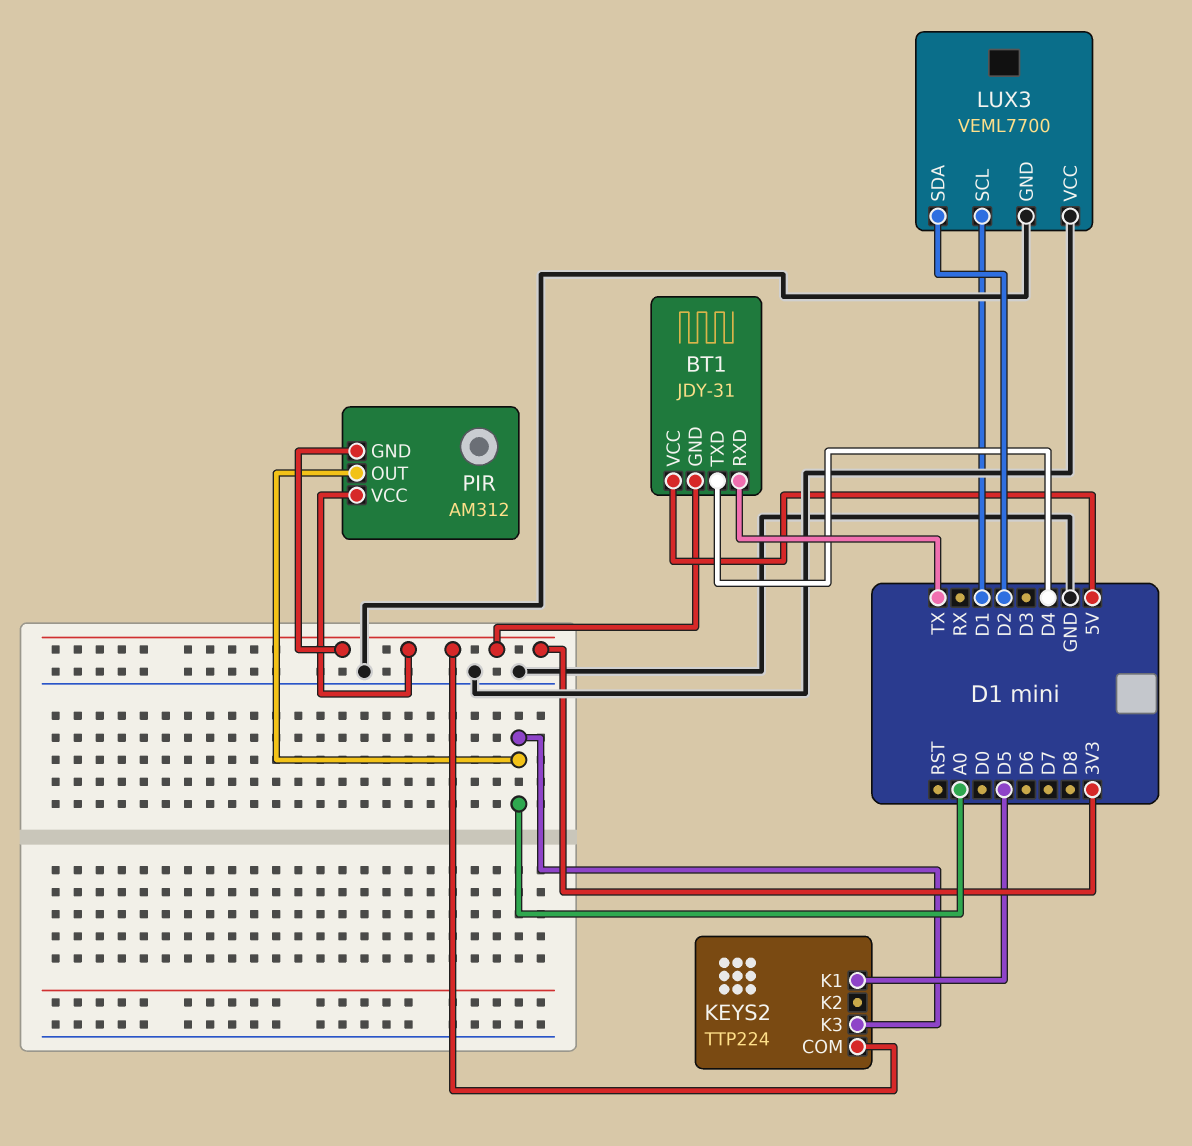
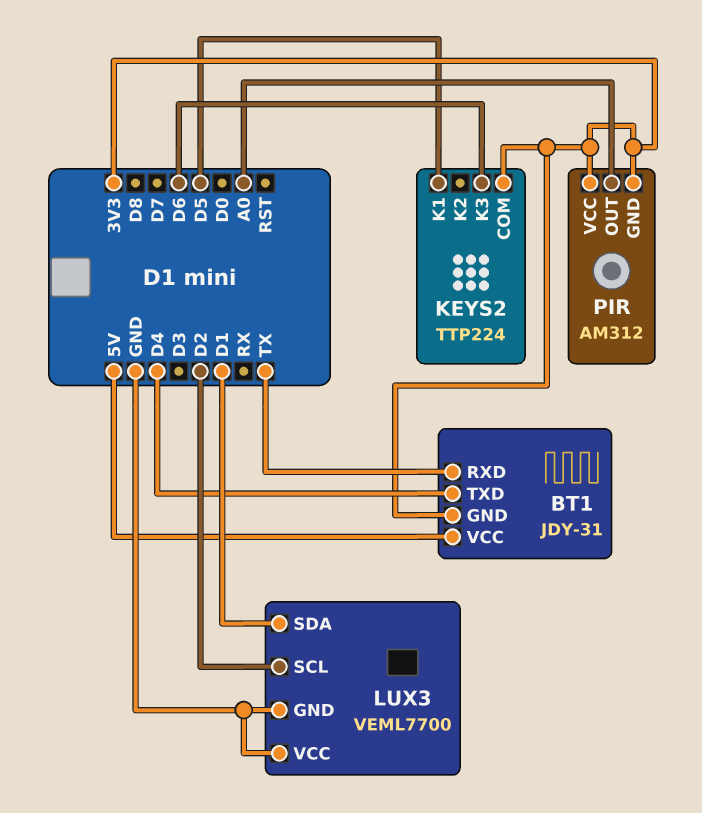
KEYS2 pin K3: A0 -> D6
LUX3 pin SCL: D1 -> D2
LUX3 pin SDA: D2 -> D1

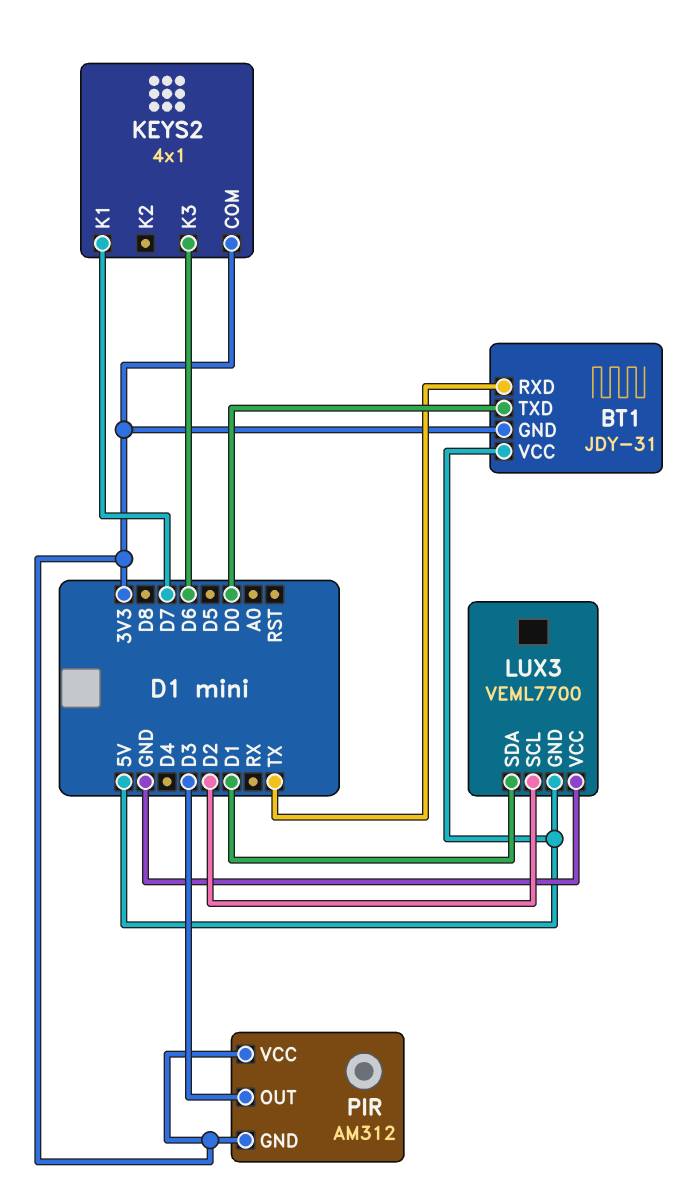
BT1 pin TXD: D4 -> D0
KEYS2: TTP224 -> 4x1
KEYS2 pin K1: D5 -> D7
LUX3 pin GND: GND -> 5V
PIR pin OUT: A0 -> D3

